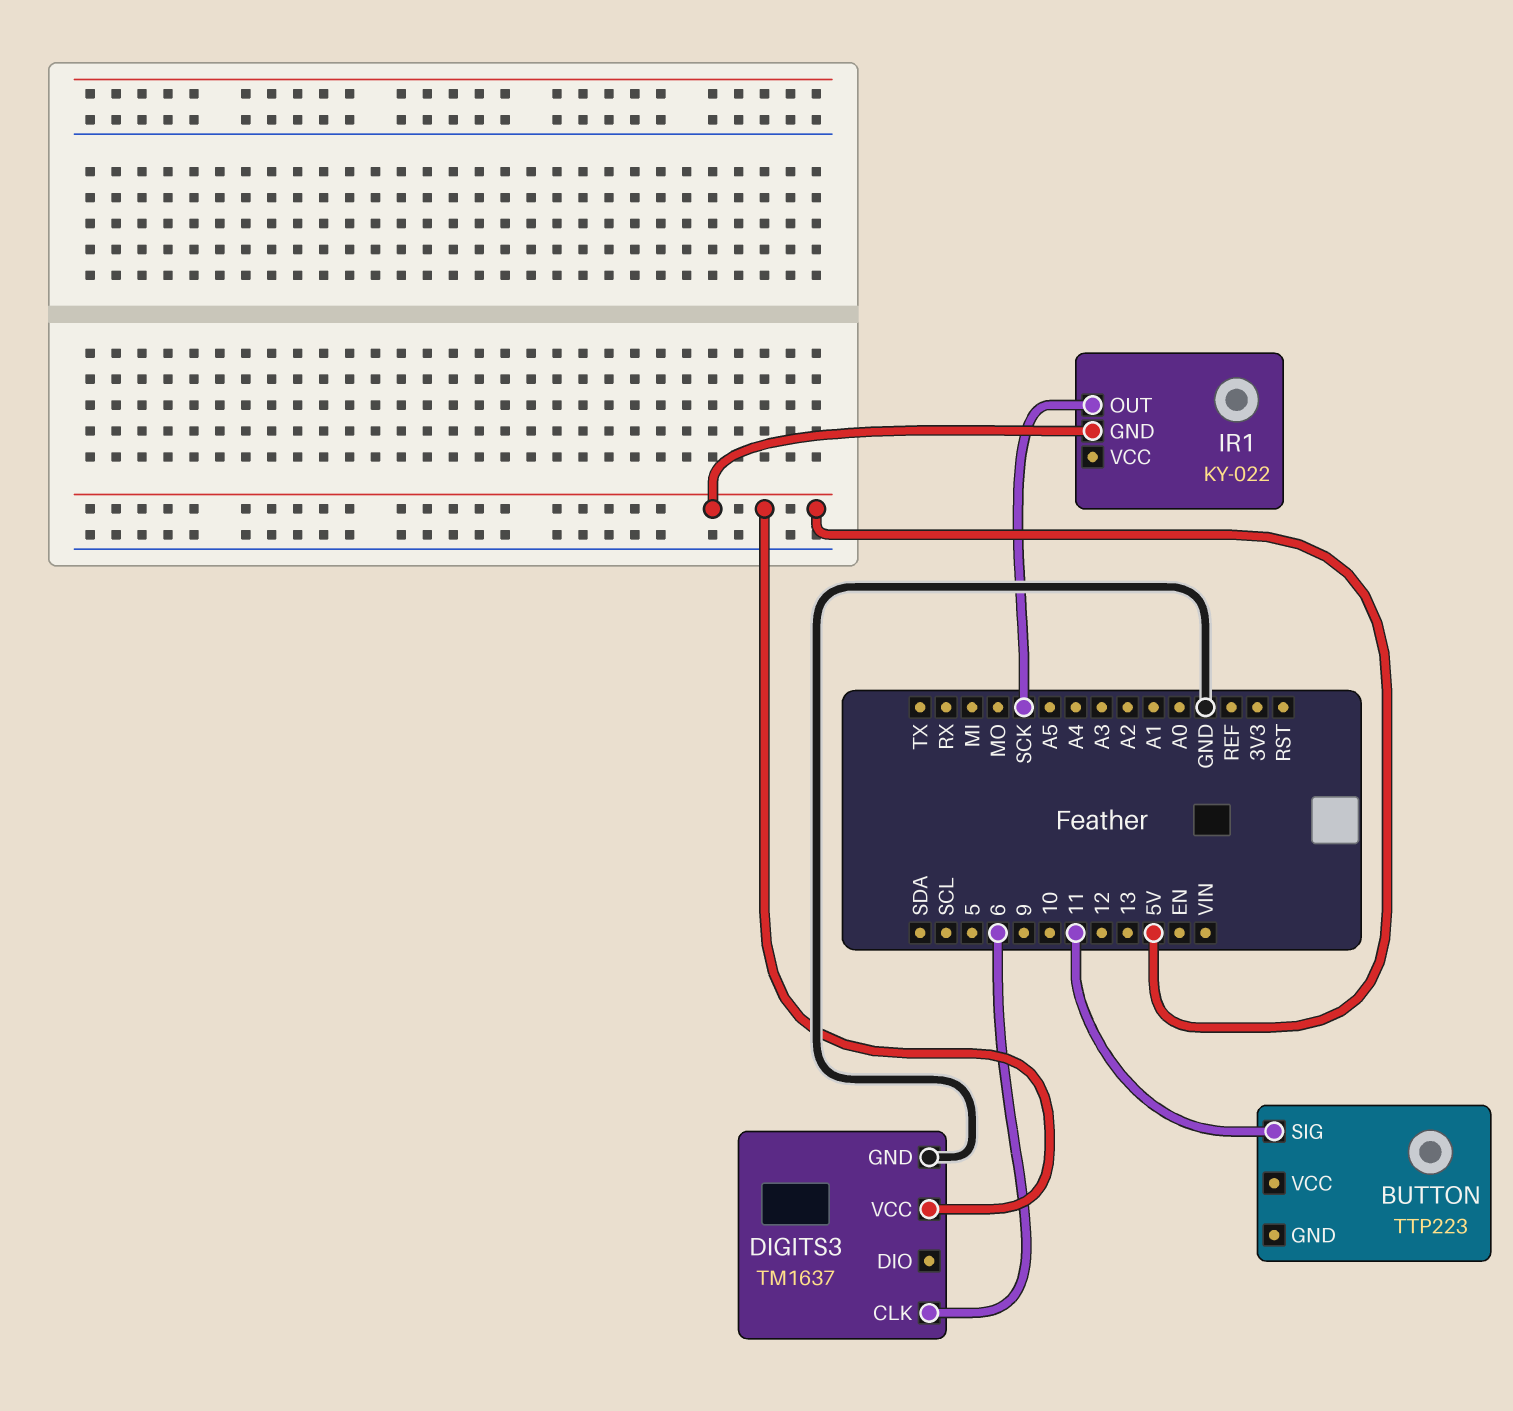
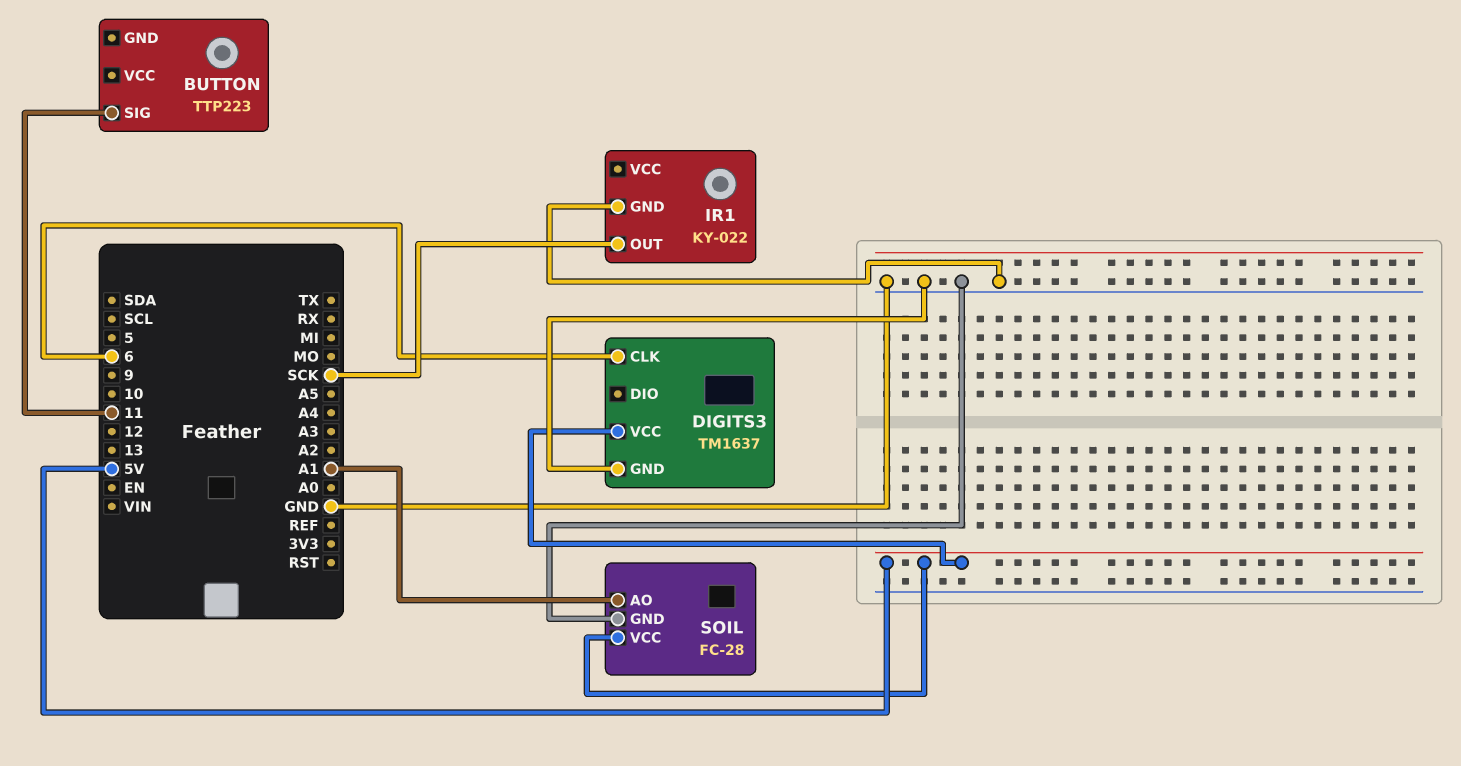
IR1 pin GND: 5V -> GND
SOIL: none -> FC-28
SOIL pin AO: none -> A1
SOIL pin GND: none -> GND
SOIL pin VCC: none -> 5V

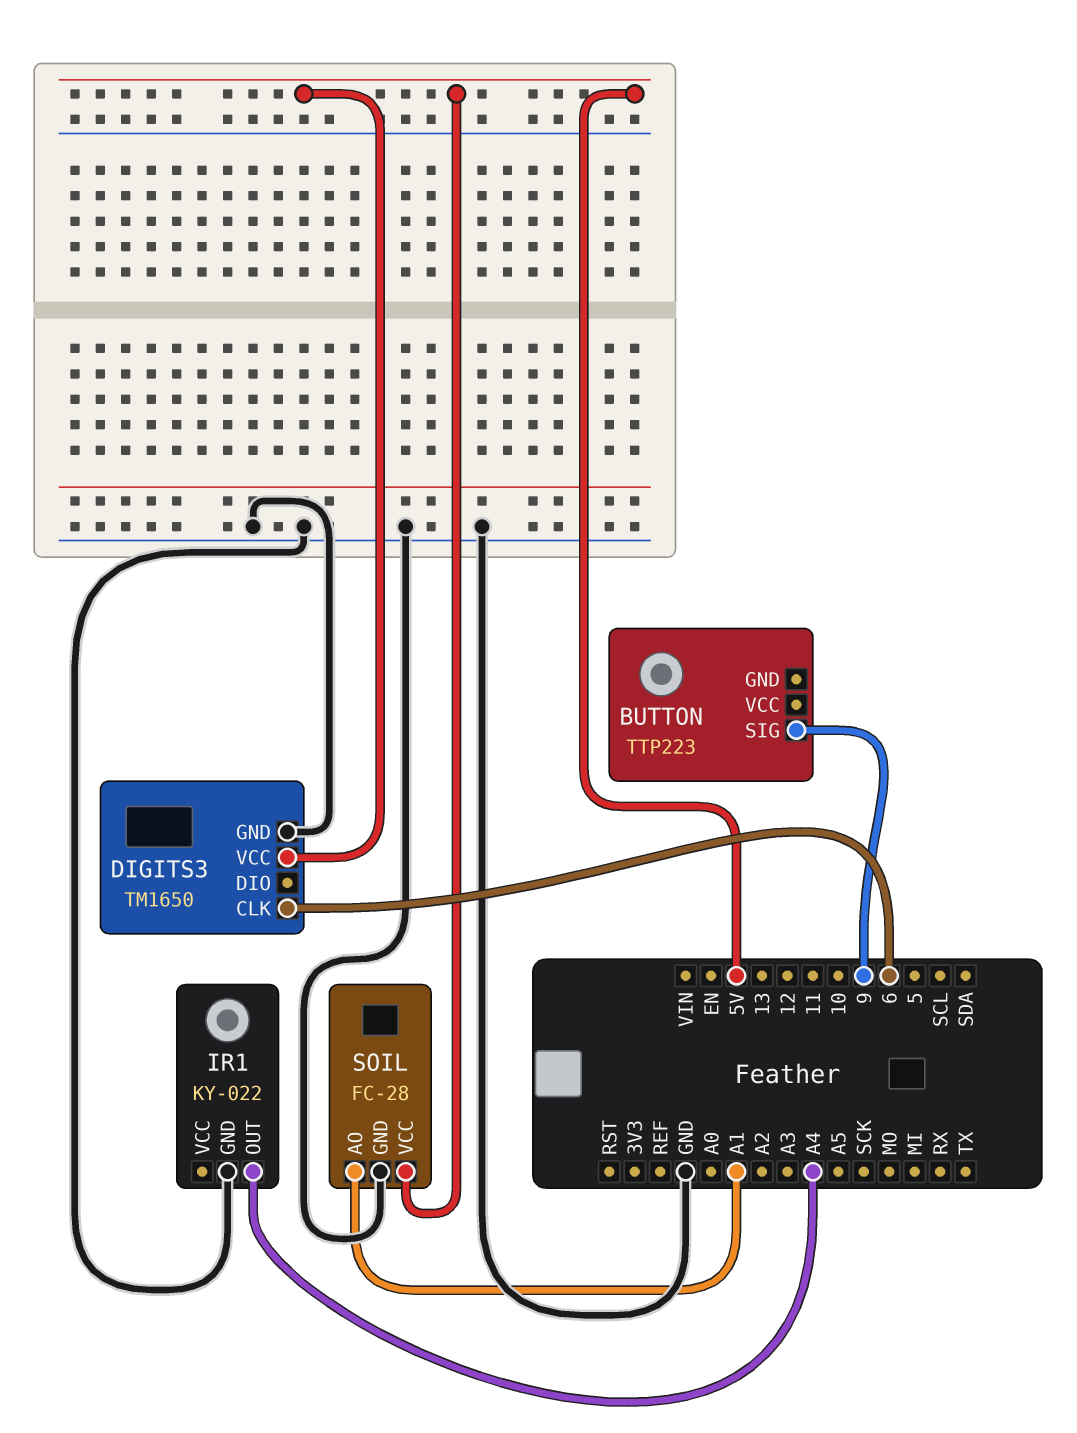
BUTTON pin SIG: 11 -> 9
DIGITS3: TM1637 -> TM1650
IR1 pin OUT: SCK -> A4

